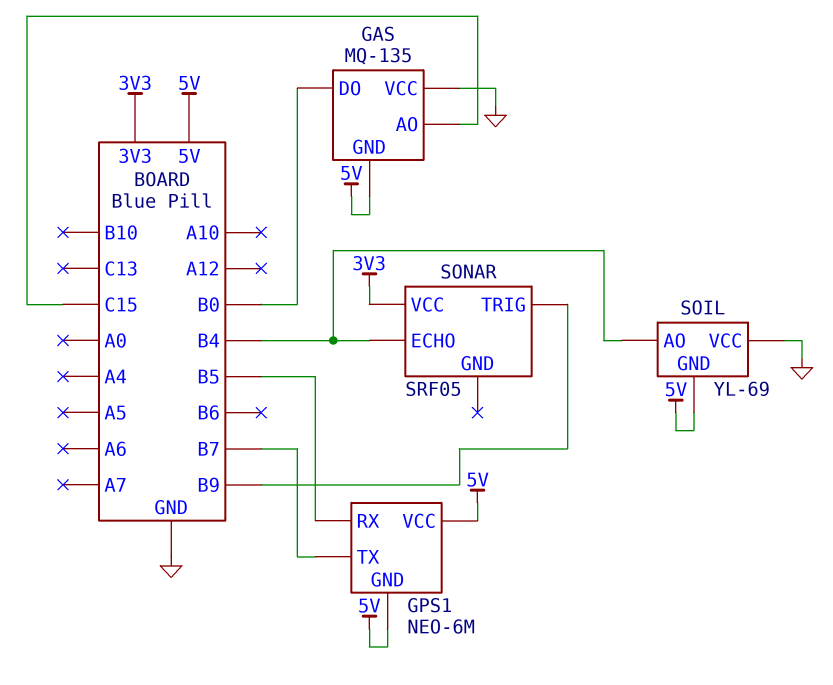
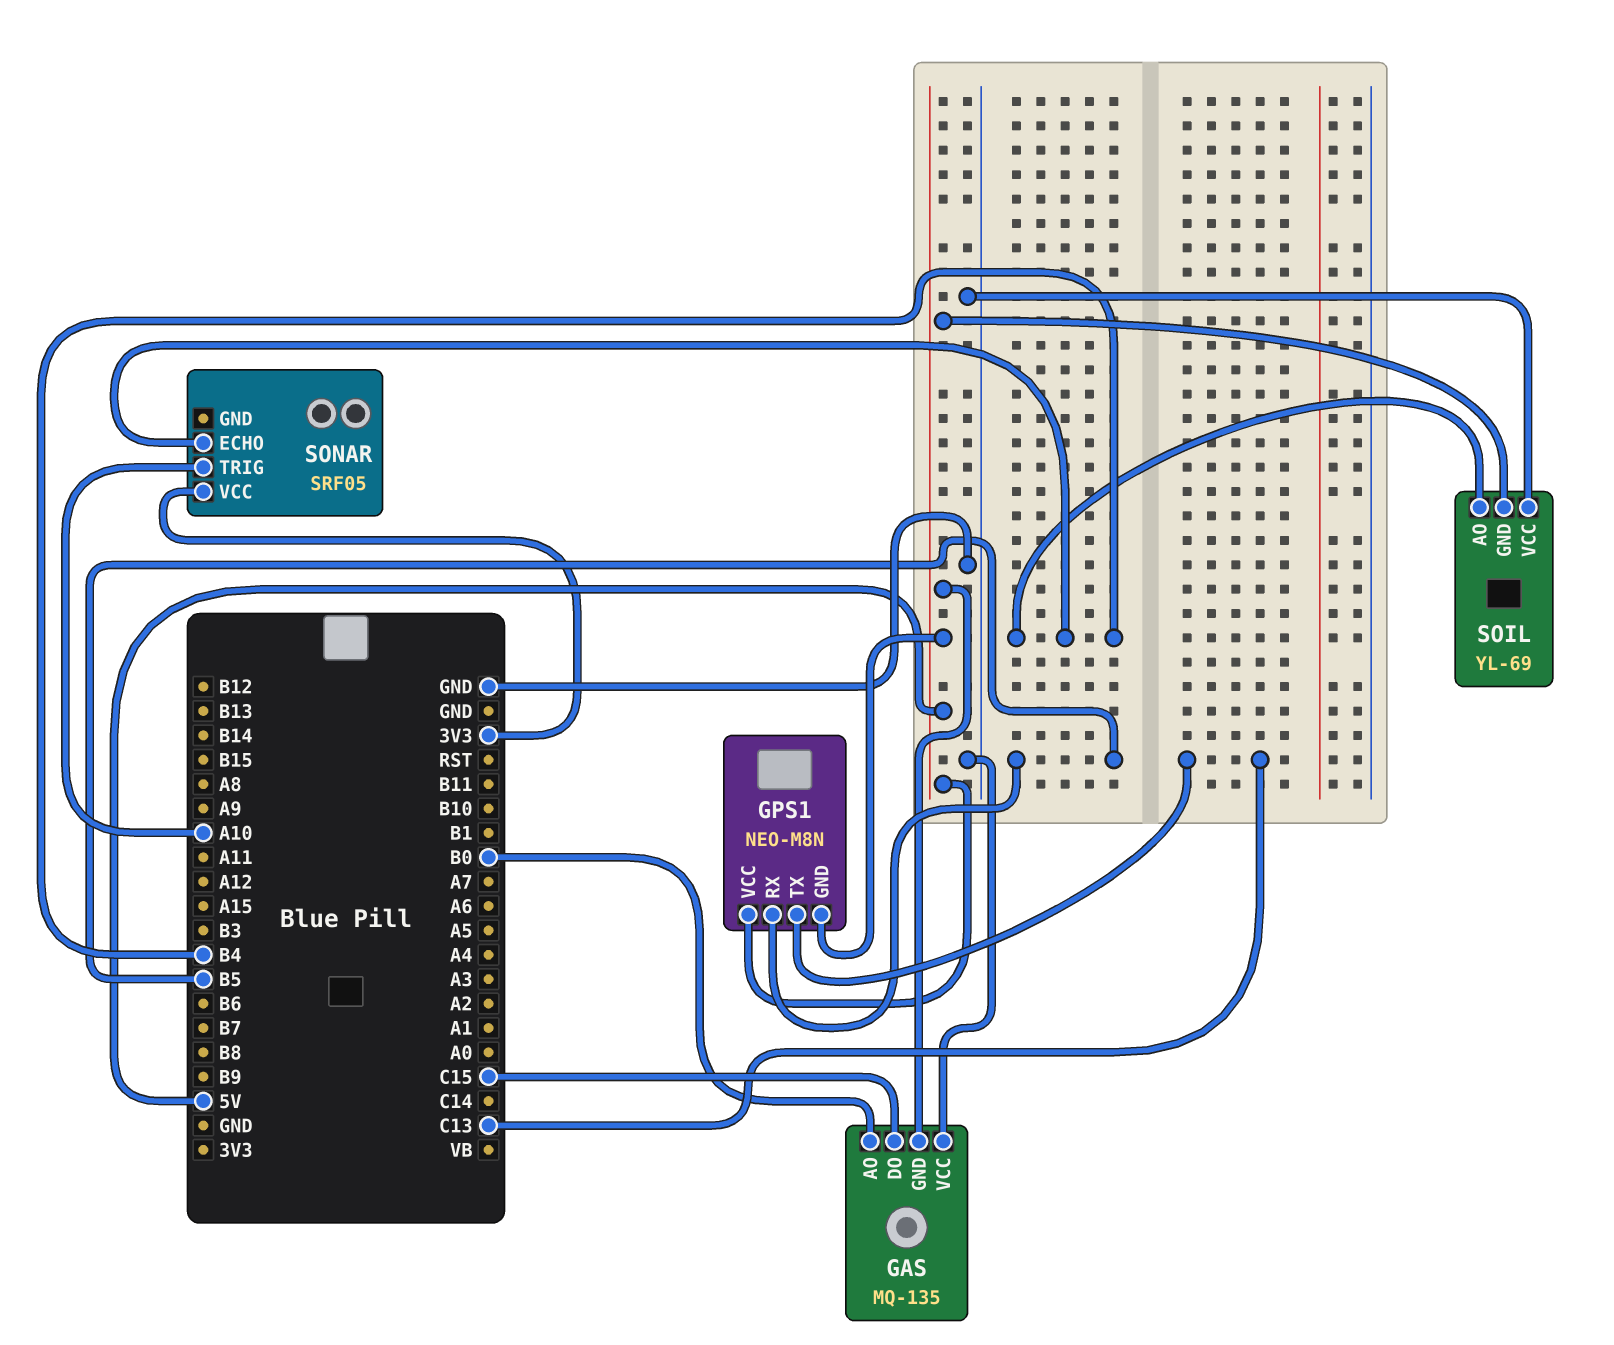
GAS pin AO: C15 -> B0
GAS pin DO: B0 -> C15
GPS1: NEO-6M -> NEO-M8N
GPS1 pin TX: B7 -> C13
SONAR pin TRIG: B9 -> A10

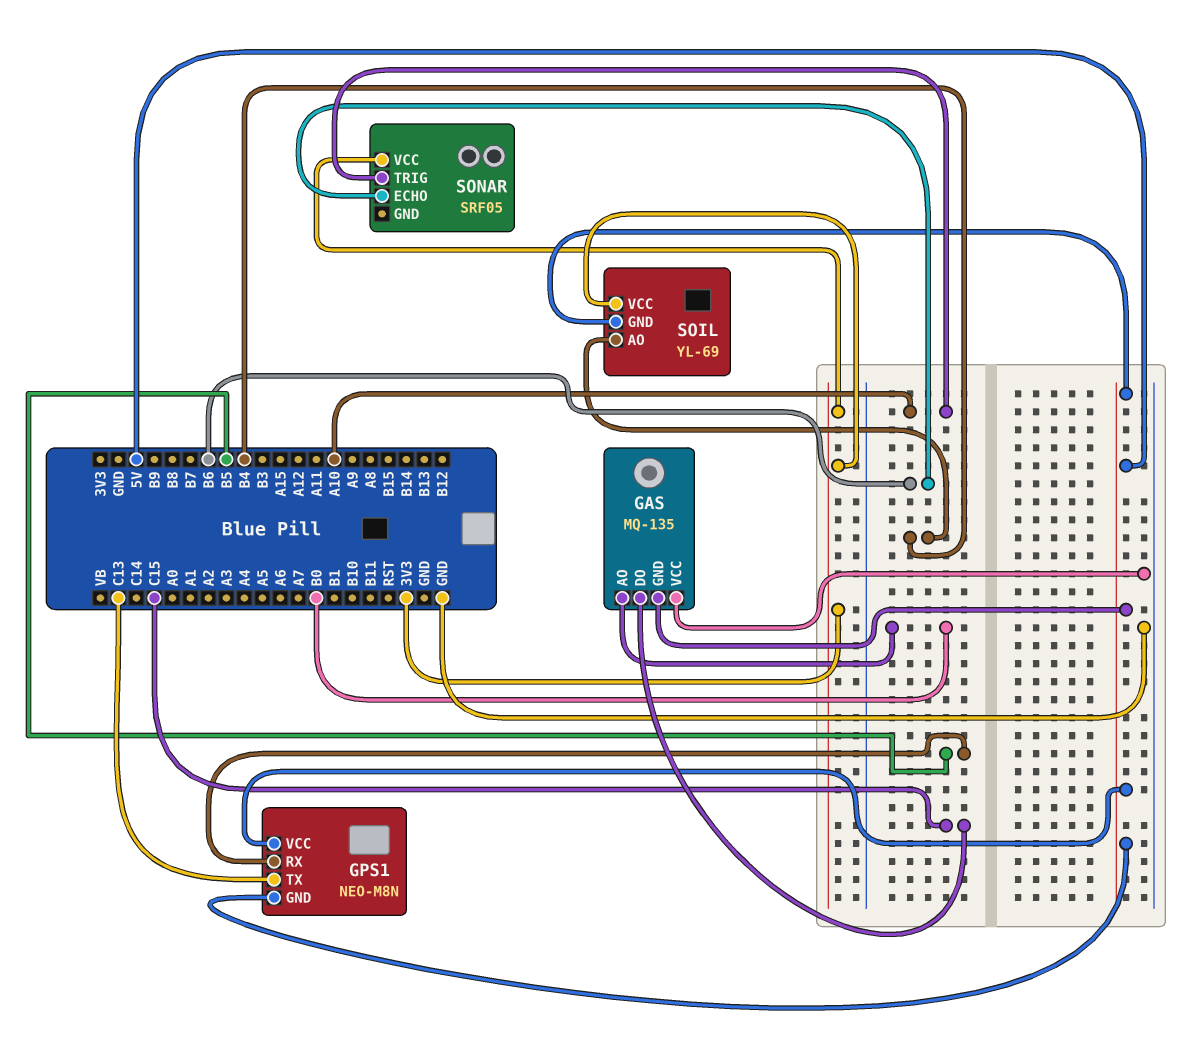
SOIL pin VCC: GND -> 3V3
SONAR pin ECHO: B4 -> B6

